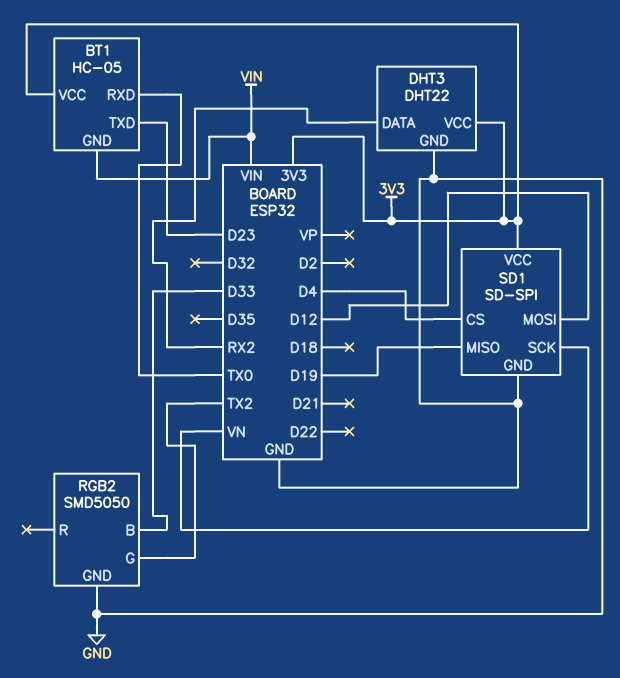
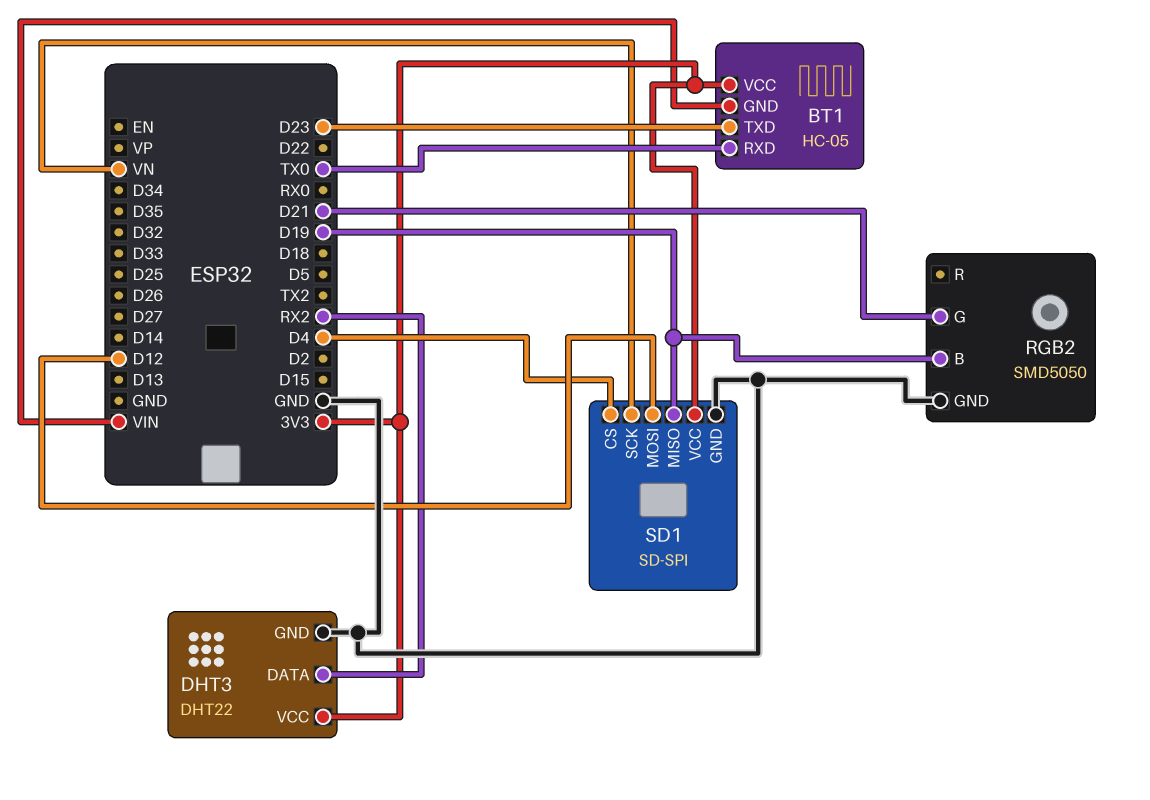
RGB2 pin B: D33 -> D19
RGB2 pin G: TX2 -> D21

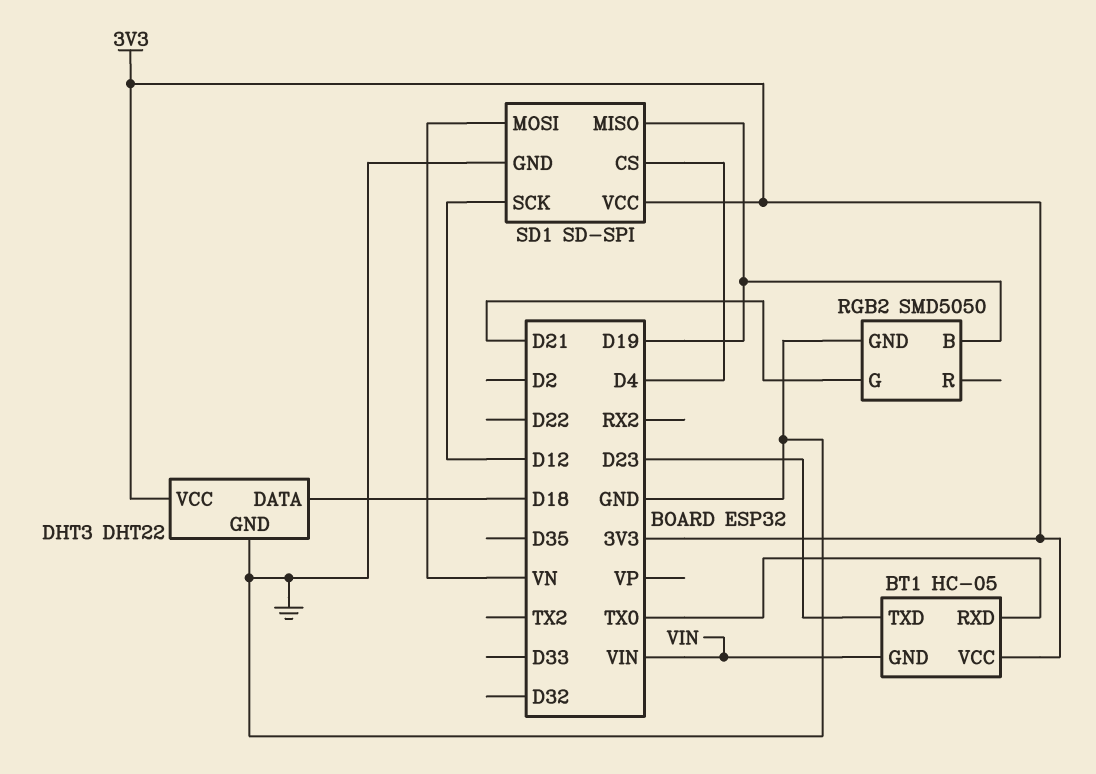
DHT3 pin DATA: RX2 -> D18
SD1 pin MOSI: D12 -> VN
SD1 pin SCK: VN -> D12

